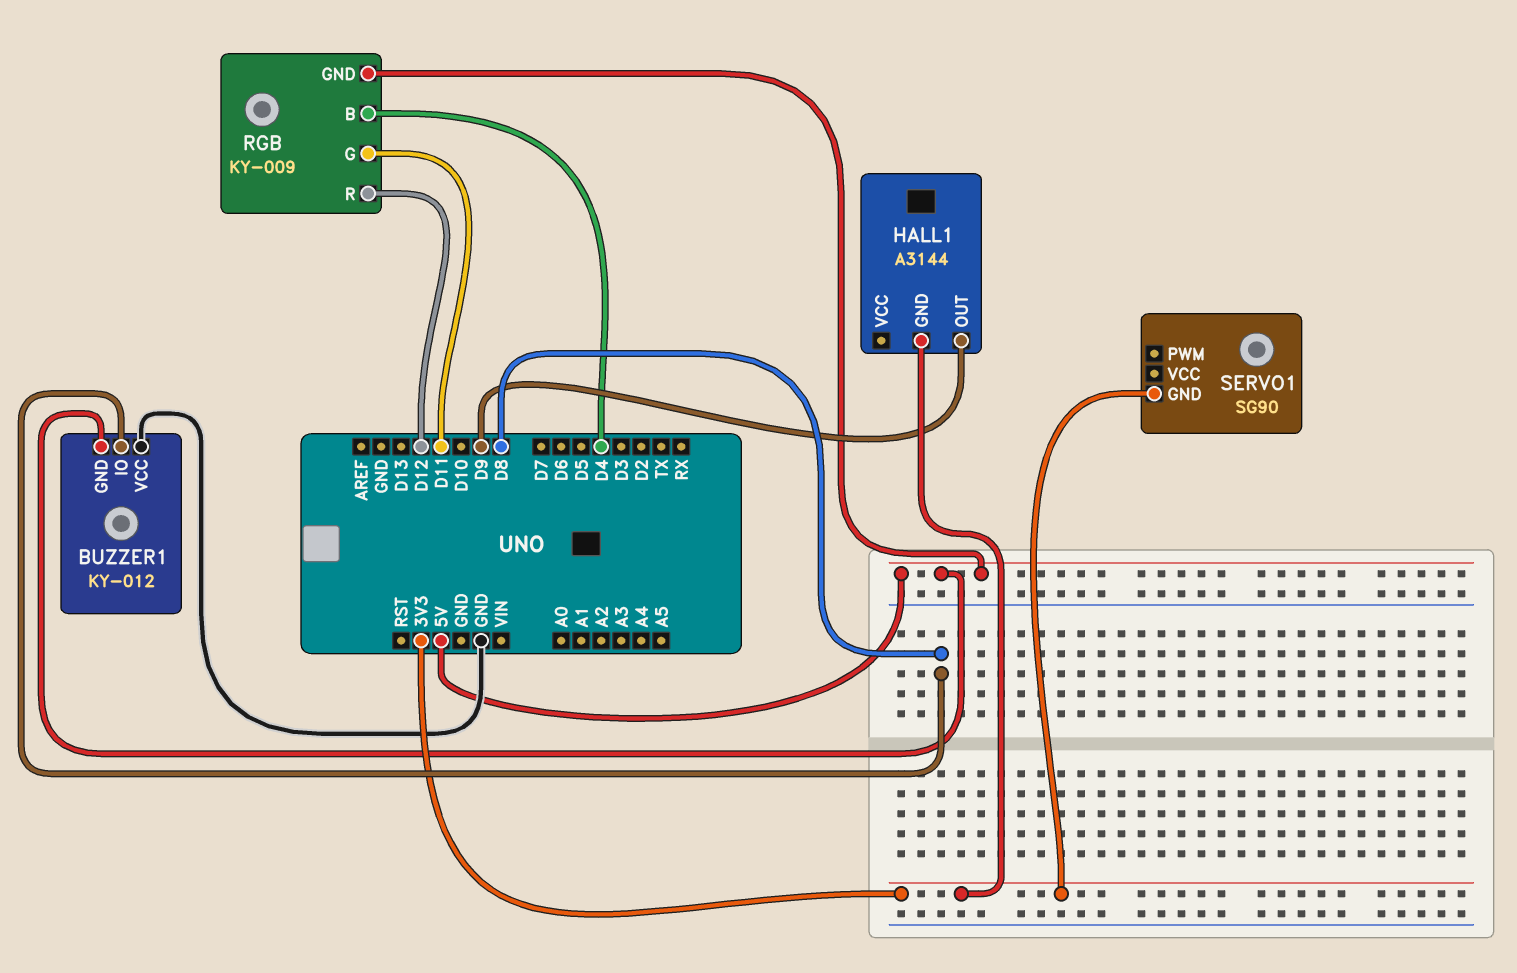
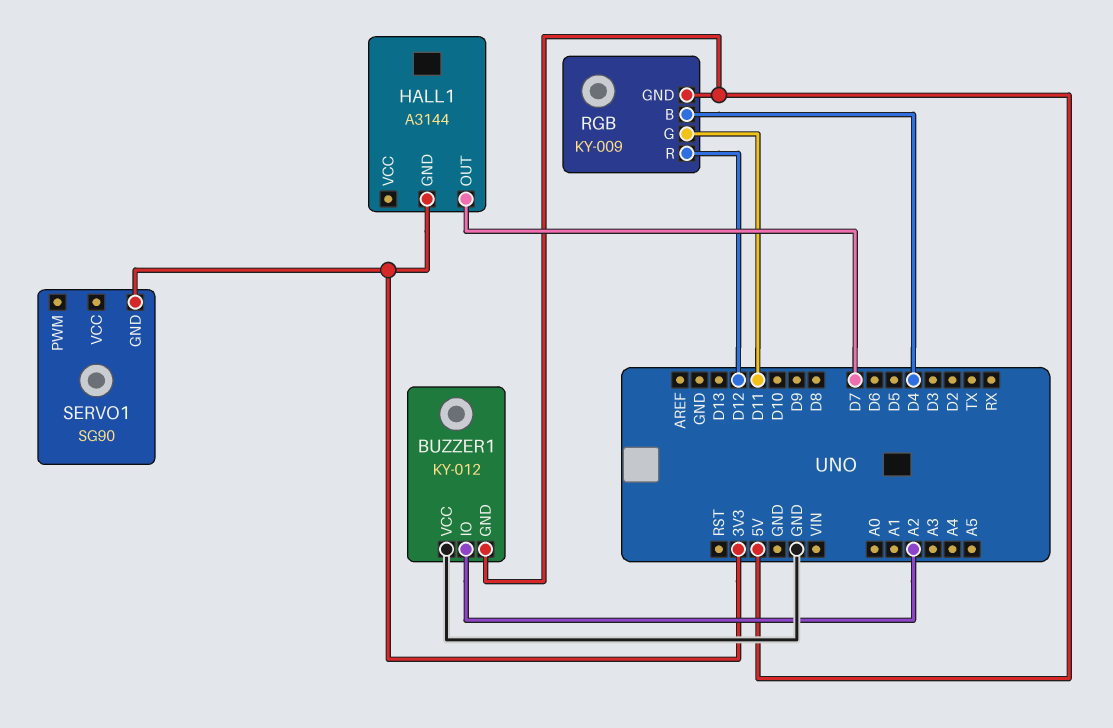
BUZZER1 pin IO: D8 -> A2
HALL1 pin OUT: D9 -> D7

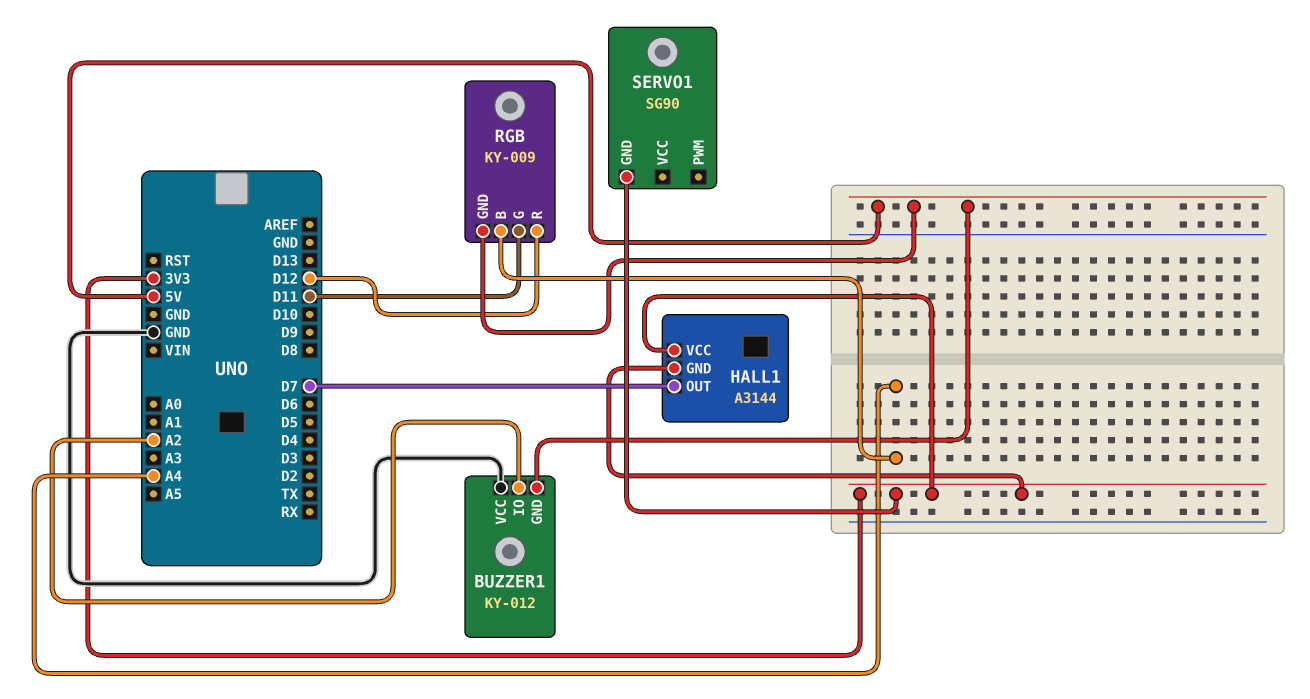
HALL1 pin VCC: none -> 3V3
RGB pin B: D4 -> A4

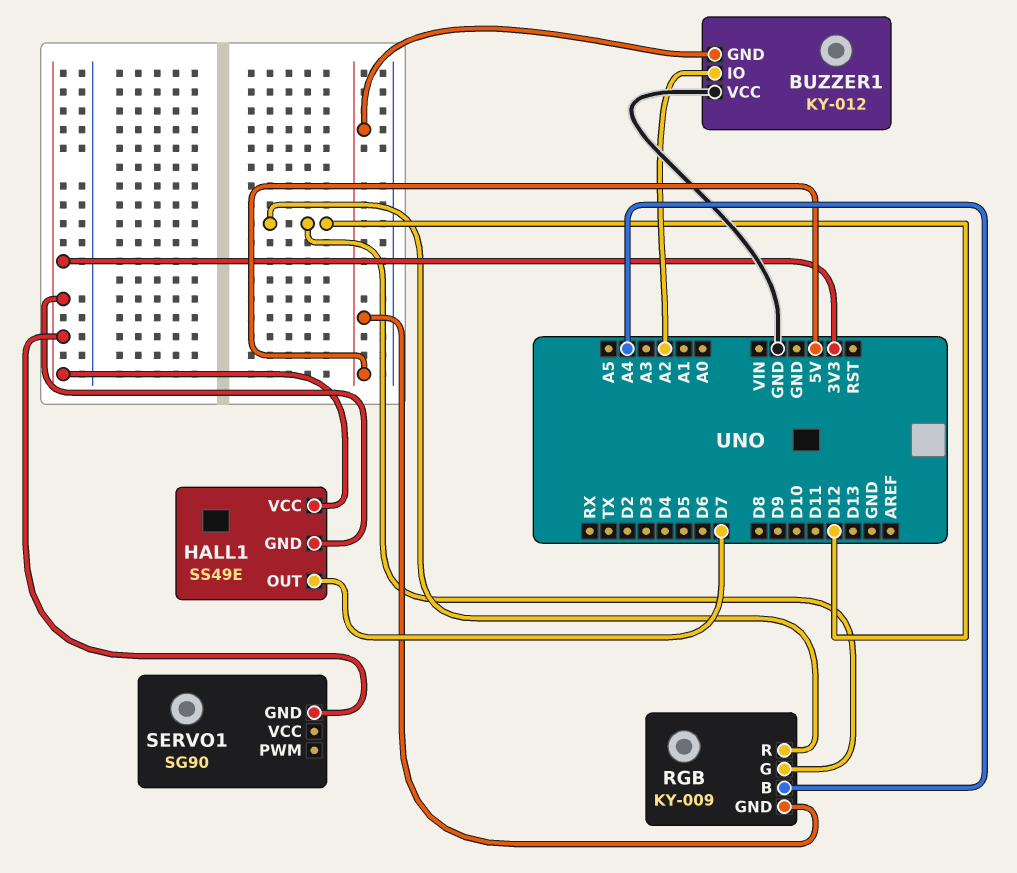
HALL1: A3144 -> SS49E
RGB pin G: D11 -> D12

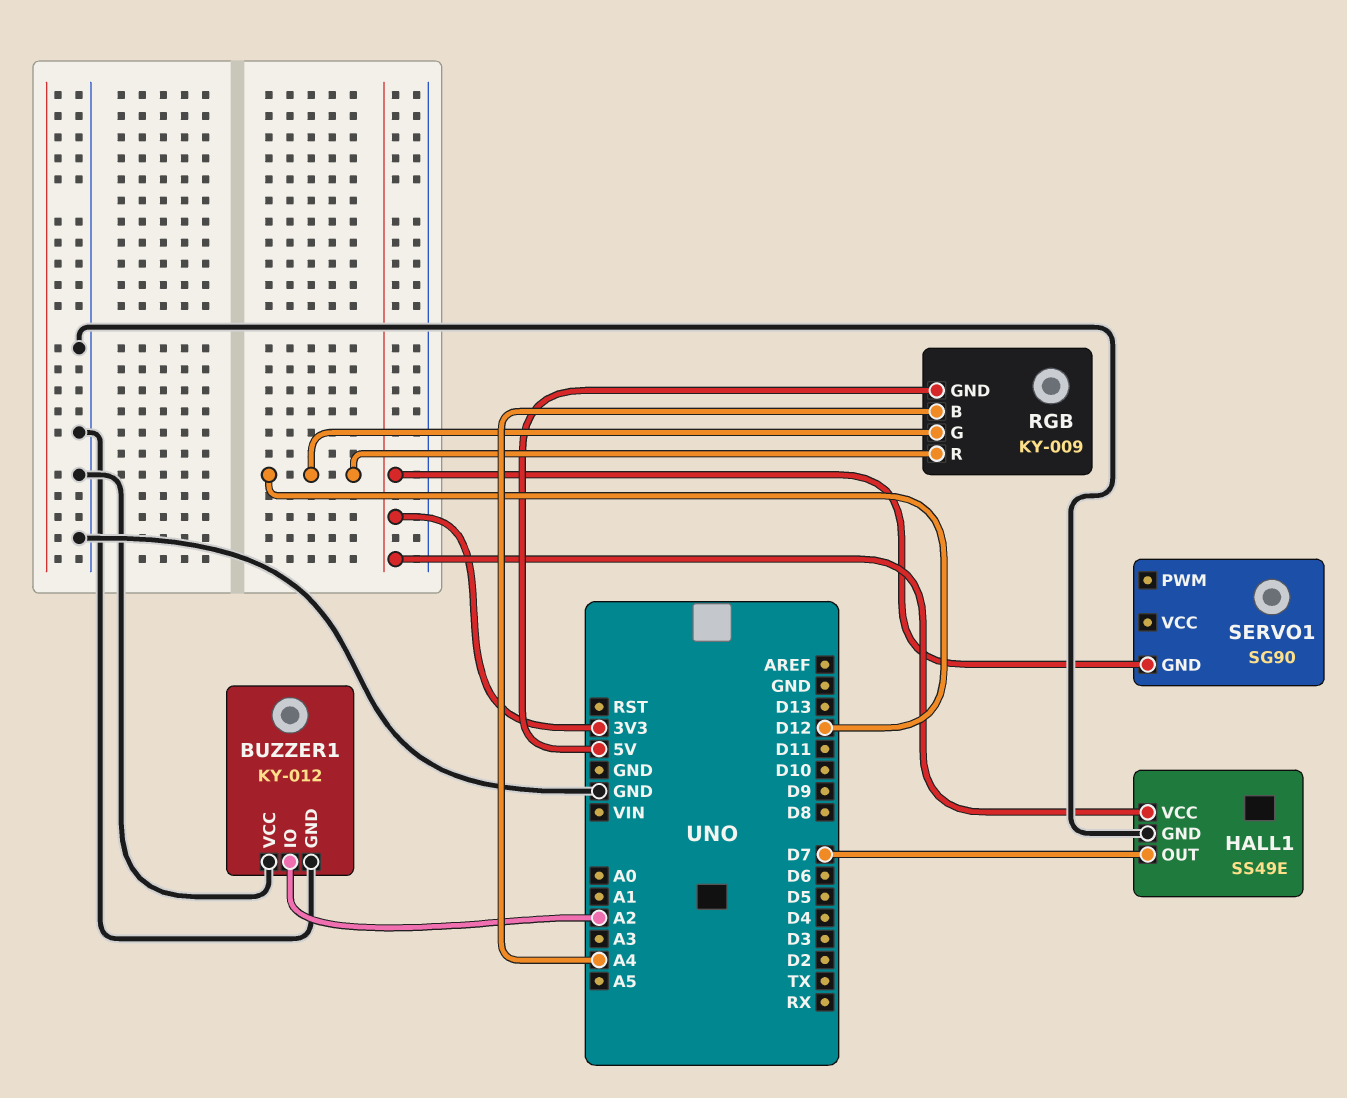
BUZZER1 pin GND: 5V -> GND
HALL1 pin GND: 3V3 -> GND

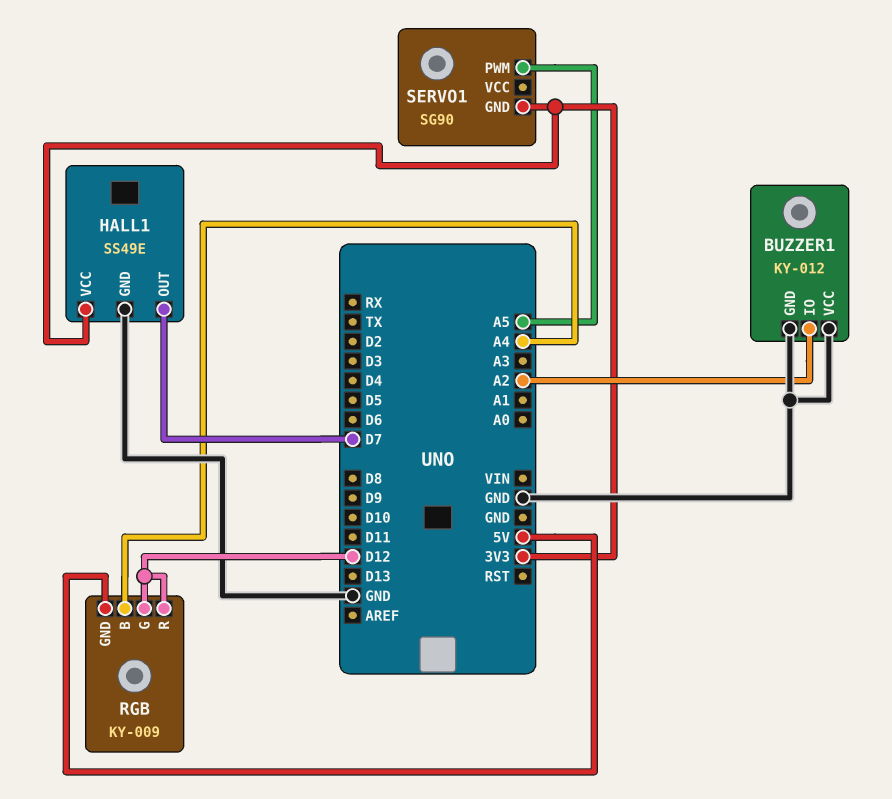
SERVO1 pin PWM: none -> A5

